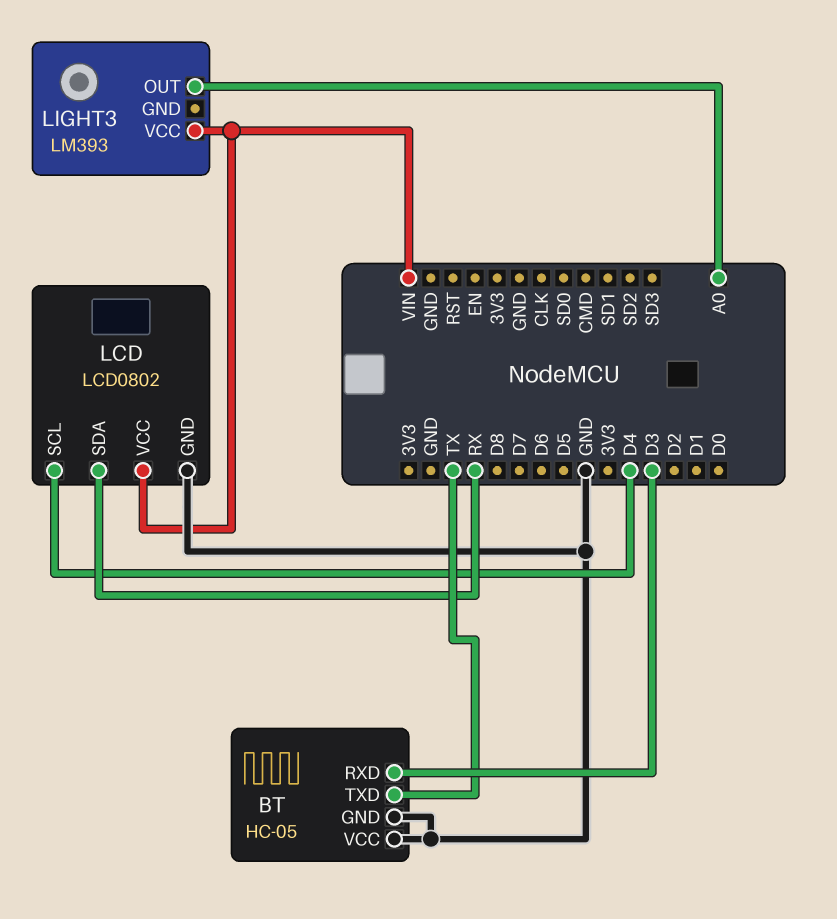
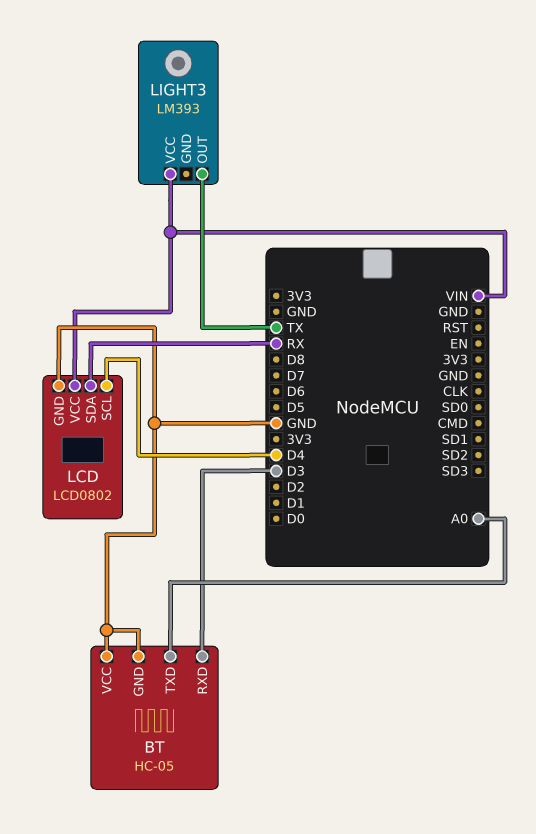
BT pin TXD: TX -> A0
LIGHT3 pin OUT: A0 -> TX

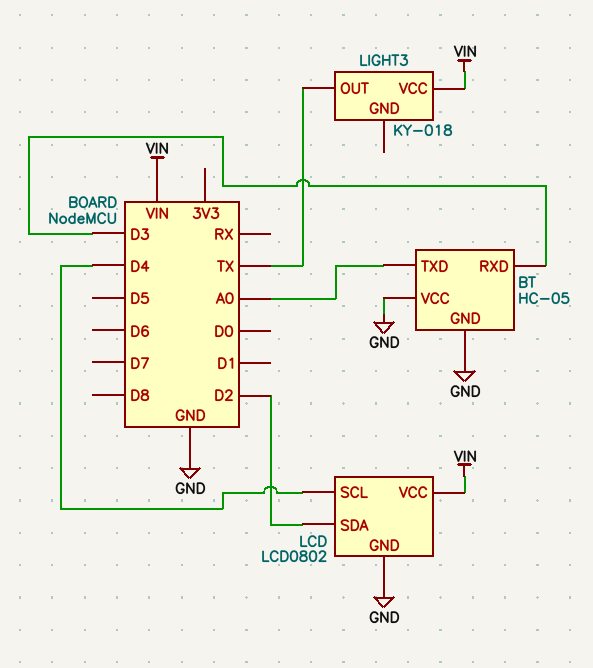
LCD pin SDA: RX -> D2
LIGHT3: LM393 -> KY-018

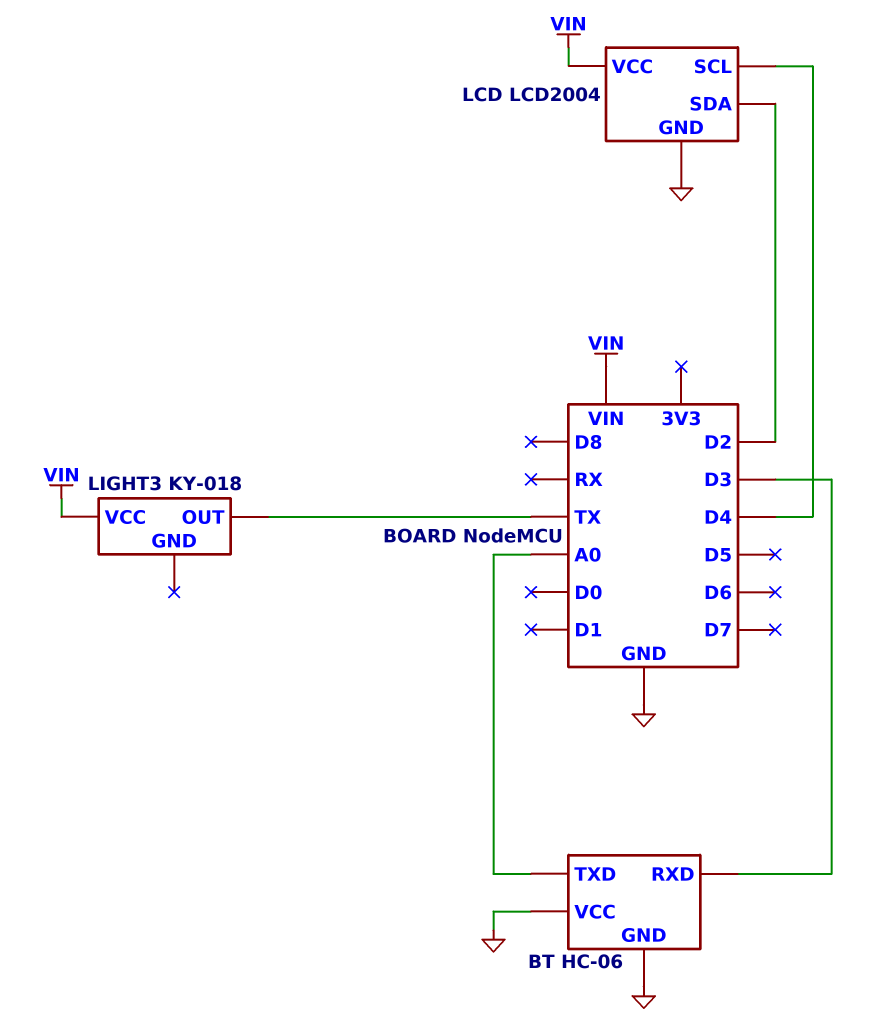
BT: HC-05 -> HC-06
LCD: LCD0802 -> LCD2004

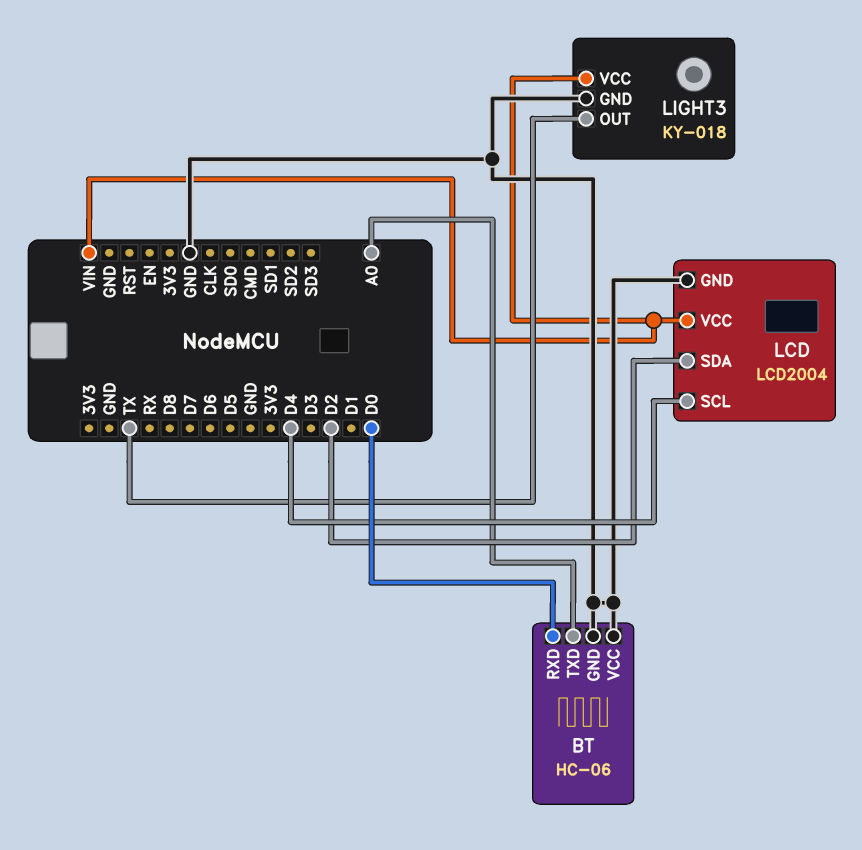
BT pin RXD: D3 -> D0
LIGHT3 pin GND: none -> GND

